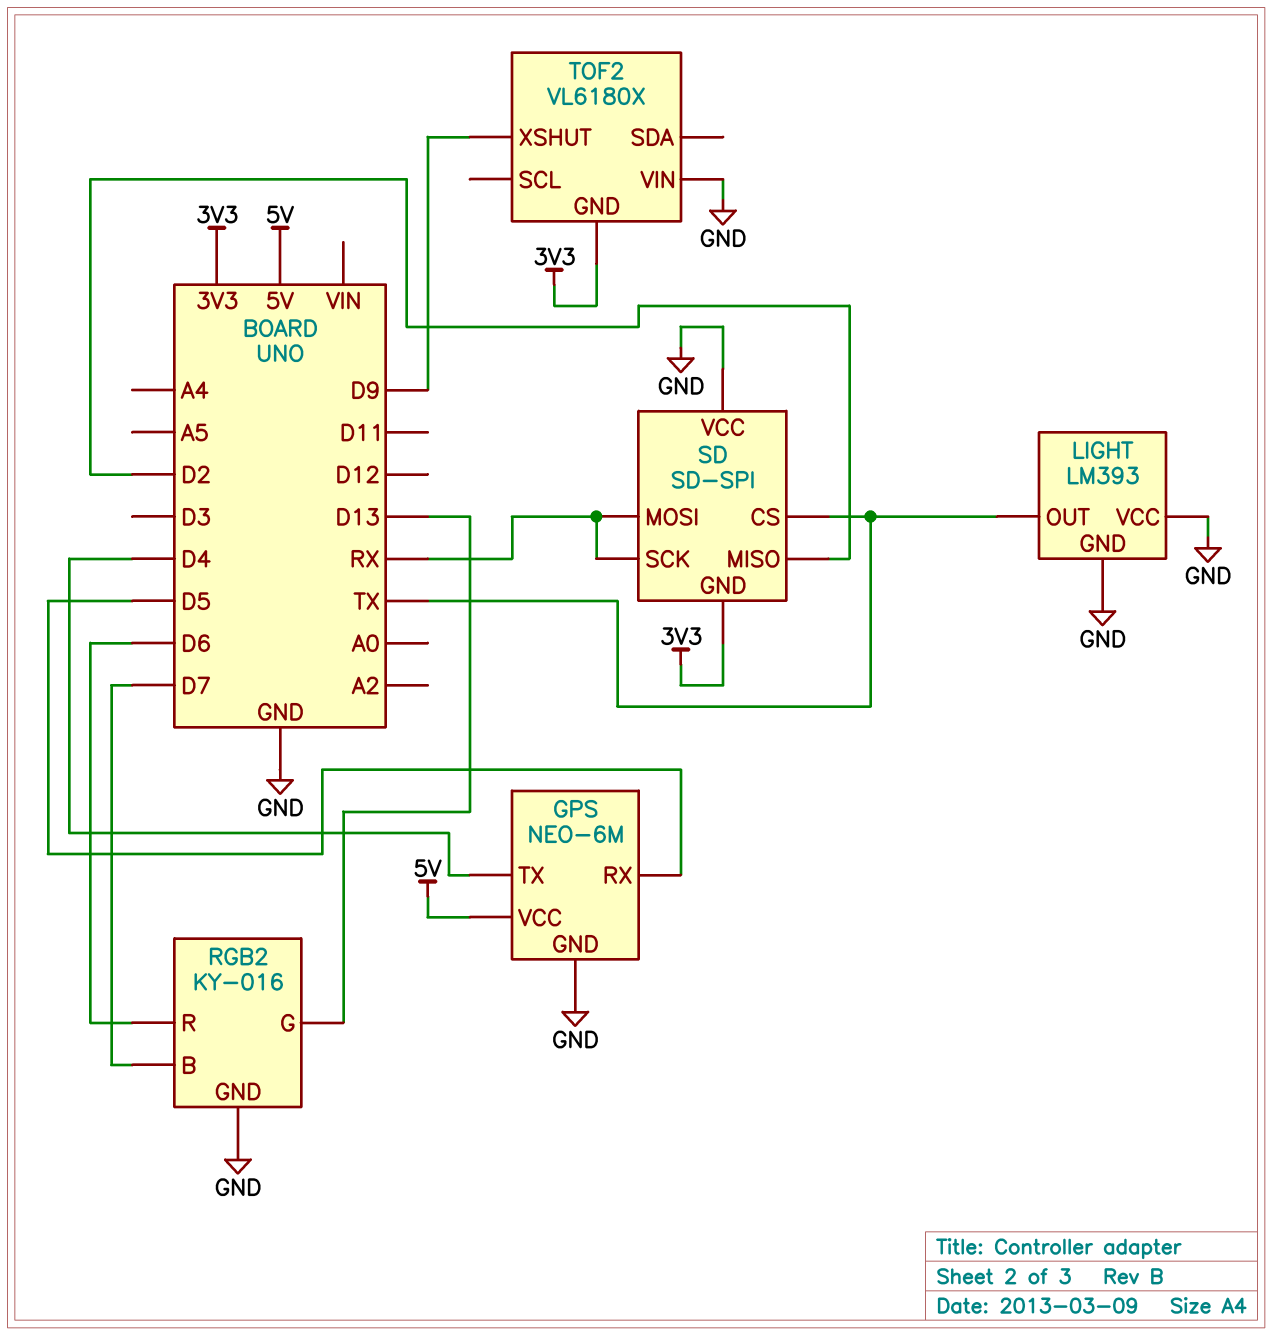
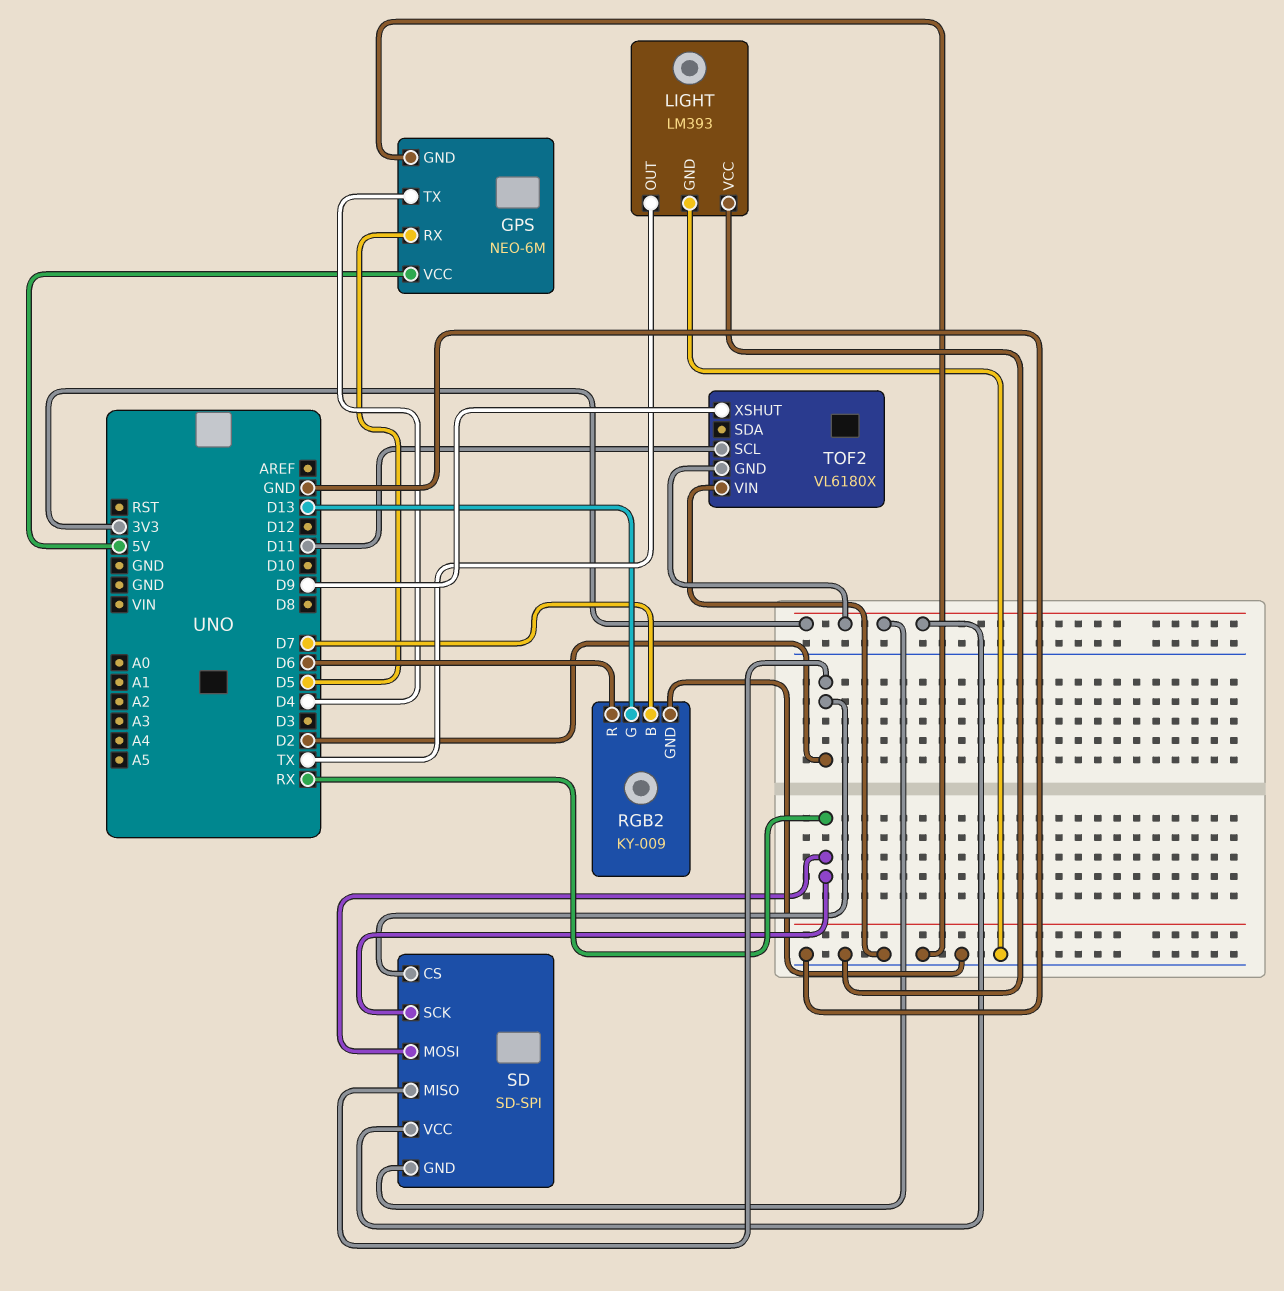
RGB2: KY-016 -> KY-009
SD pin CS: TX -> D2
SD pin VCC: GND -> 3V3
TOF2 pin SCL: none -> D11

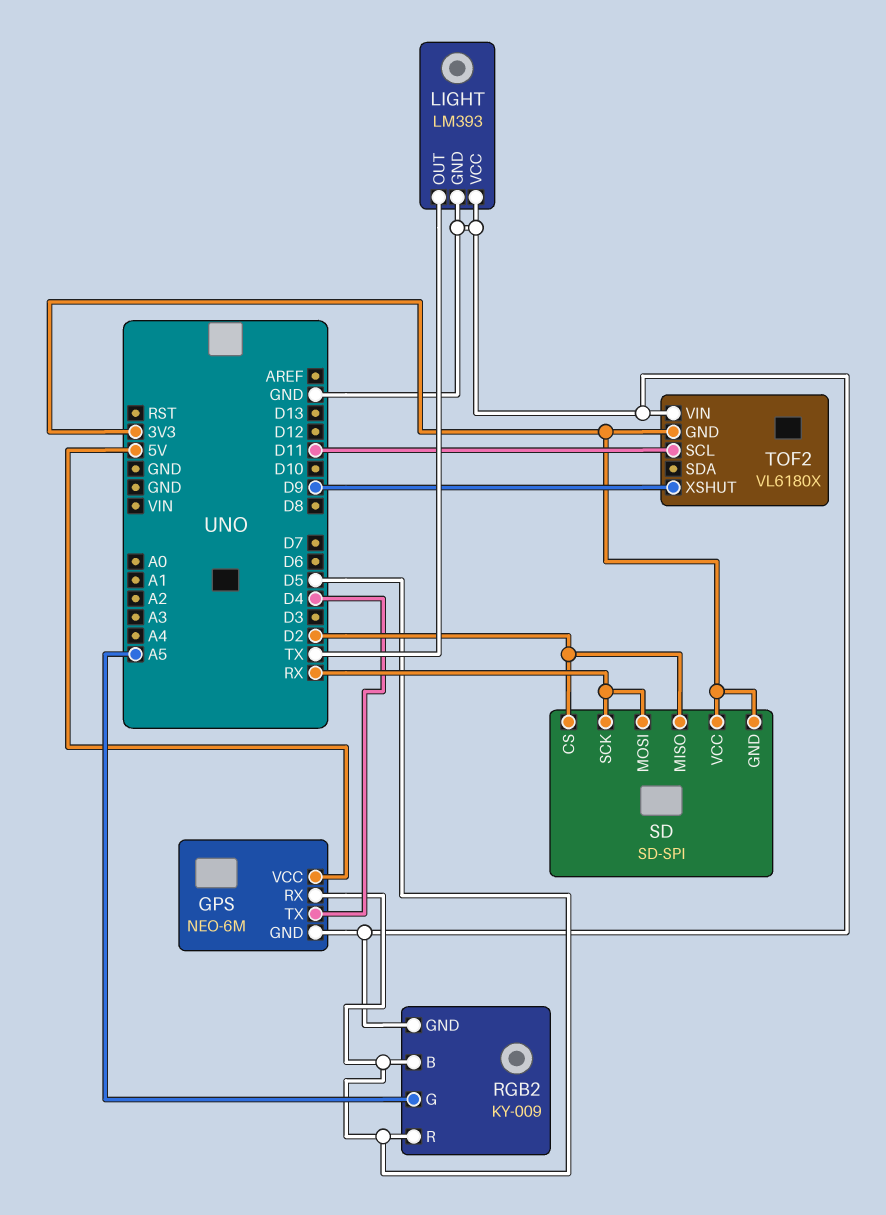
RGB2 pin B: D7 -> D5
RGB2 pin G: D13 -> A5
RGB2 pin R: D6 -> D5

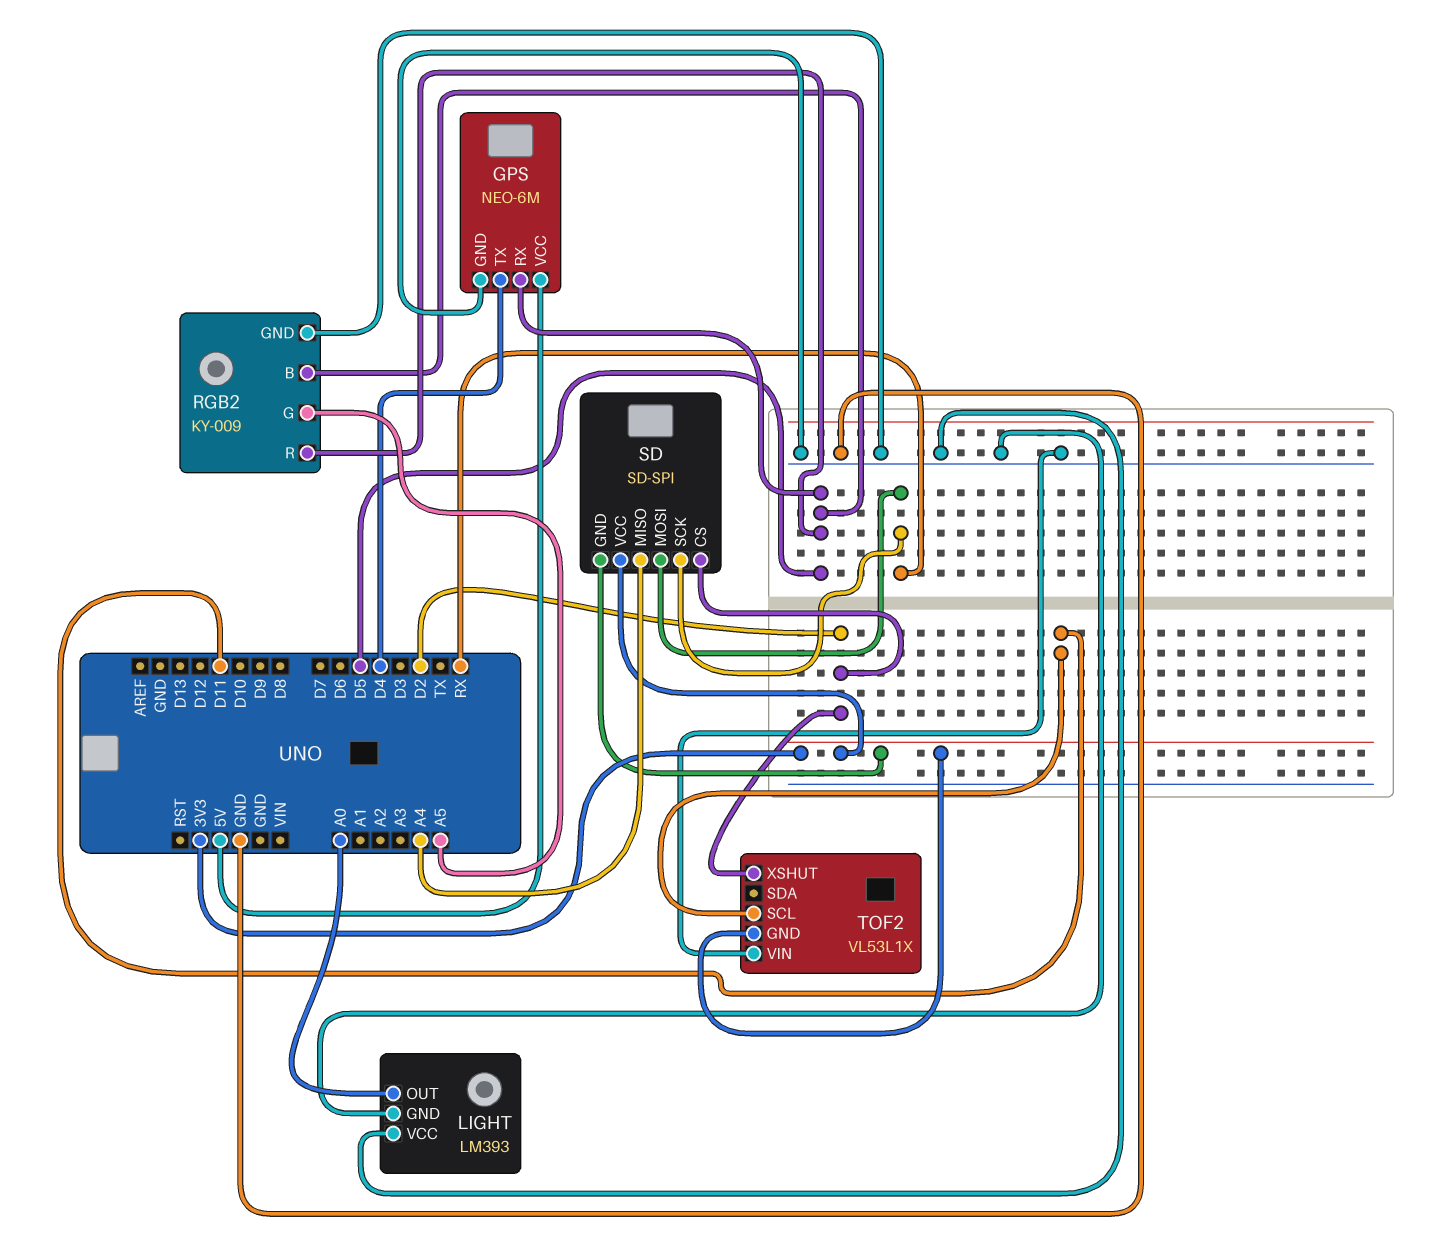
LIGHT pin OUT: TX -> A0
SD pin MISO: D2 -> A4
TOF2: VL6180X -> VL53L1X
TOF2 pin XSHUT: D9 -> D2

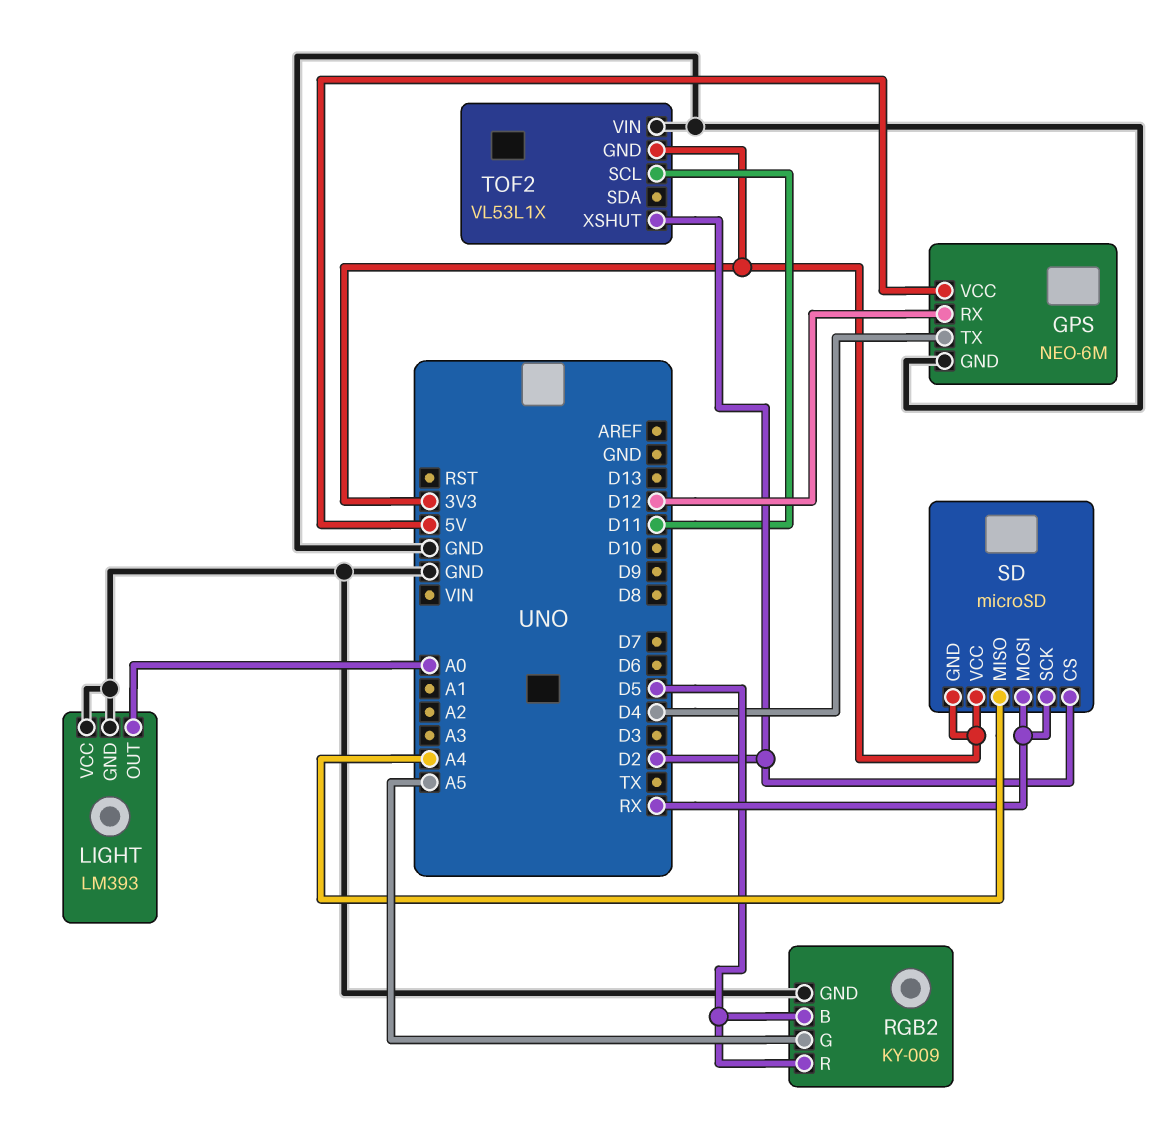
GPS pin RX: D5 -> D12
SD: SD-SPI -> microSD

